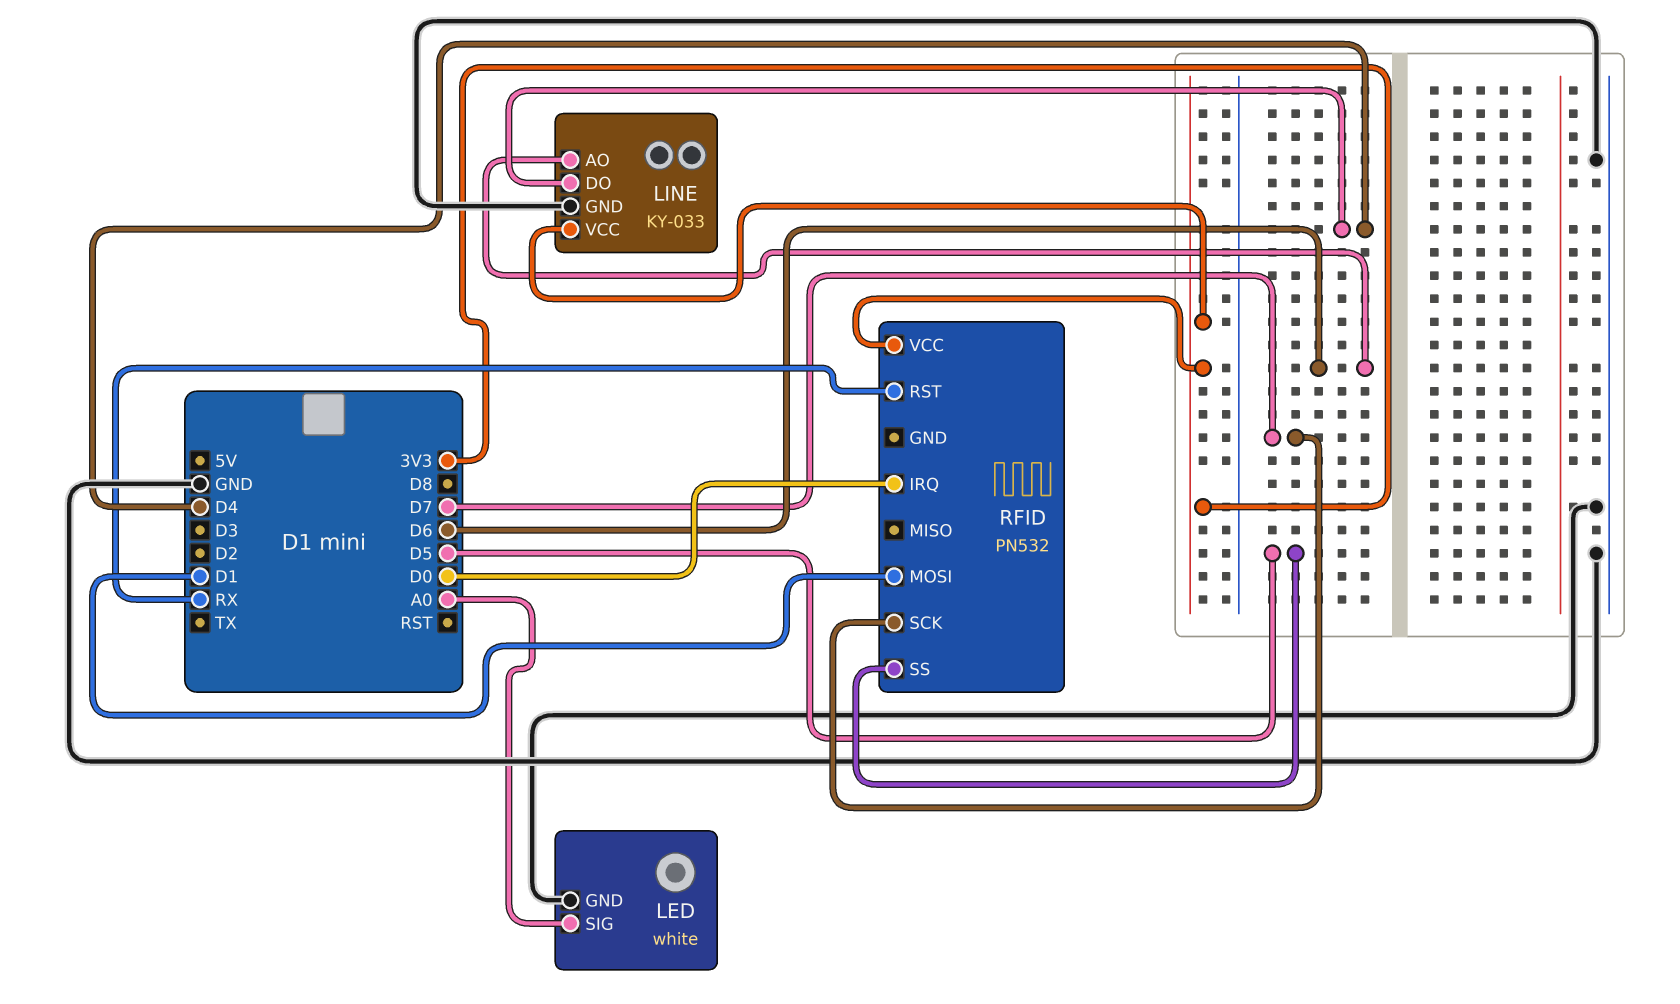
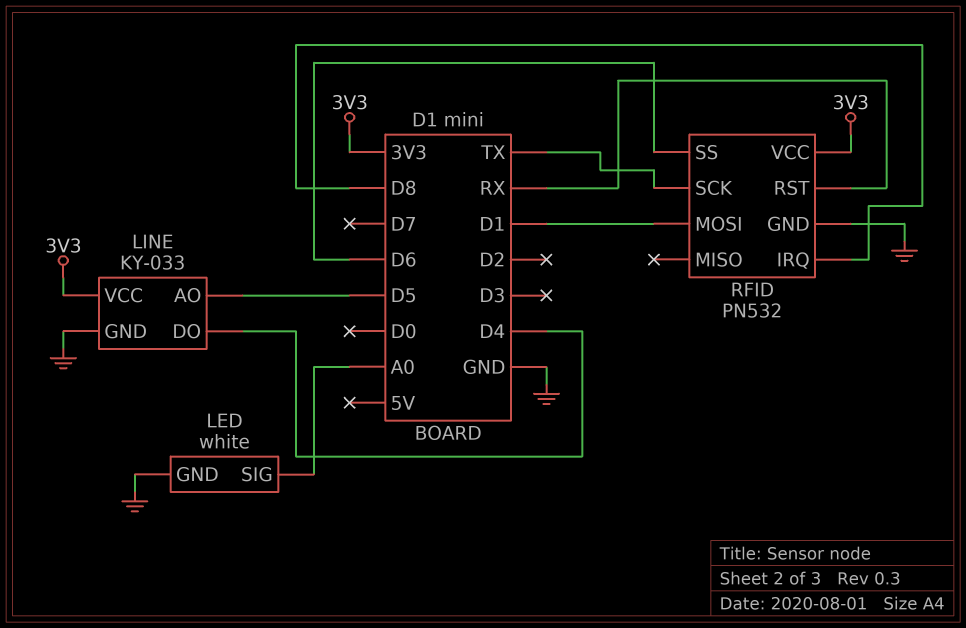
LINE pin AO: D6 -> D5
RFID pin GND: none -> GND
RFID pin IRQ: D0 -> D8
RFID pin SCK: D7 -> TX
RFID pin SS: D5 -> D6

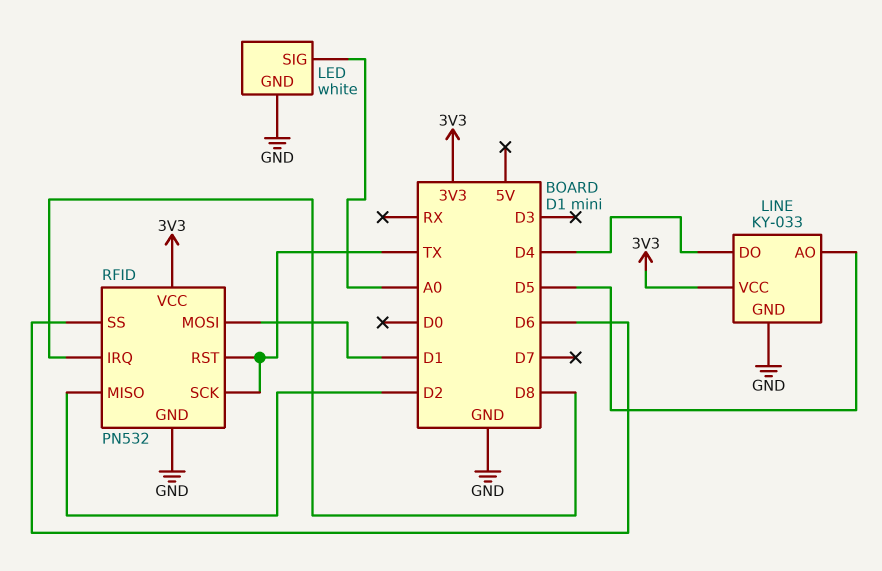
RFID pin MISO: none -> D2
RFID pin RST: RX -> TX

